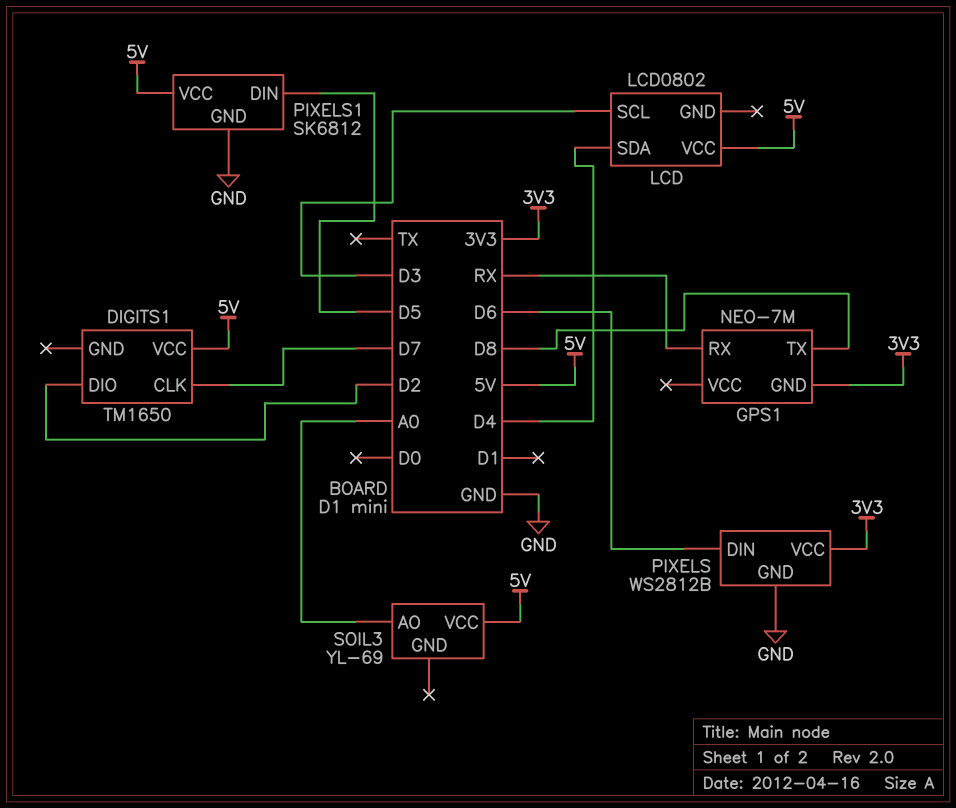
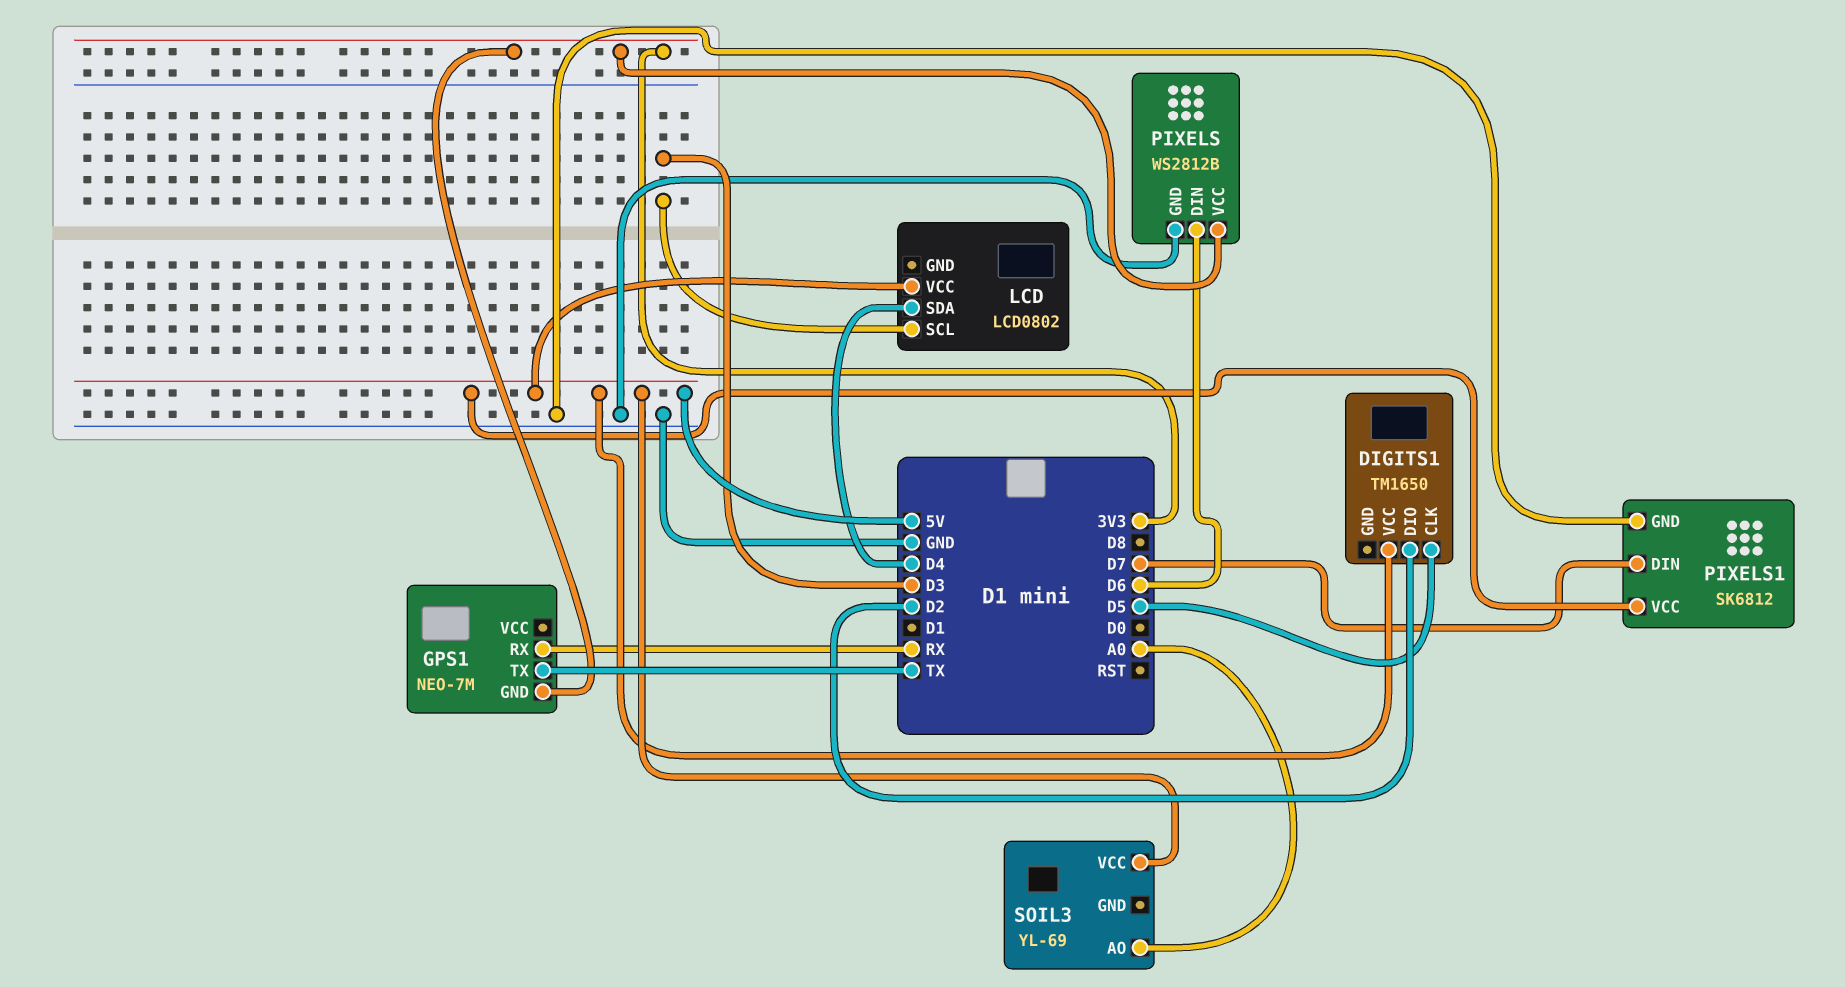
DIGITS1 pin CLK: D7 -> D5
GPS1 pin TX: D8 -> TX
PIXELS1 pin DIN: D5 -> D7

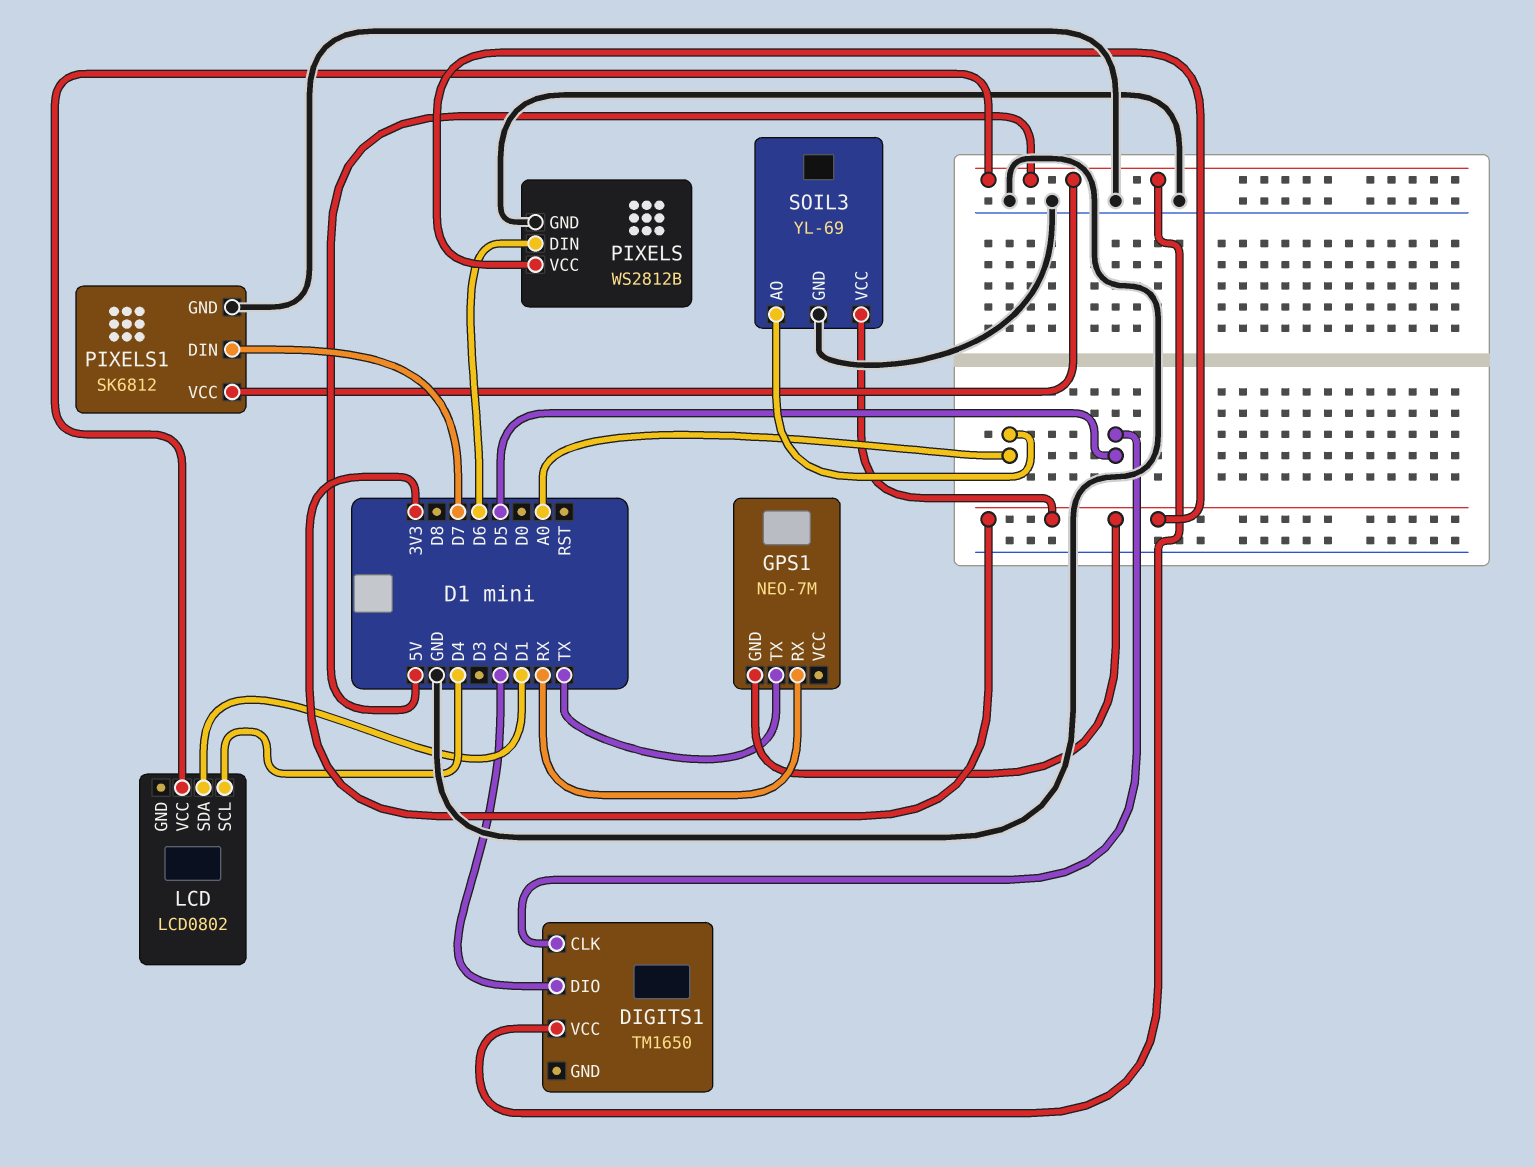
LCD pin SCL: D3 -> D4
LCD pin SDA: D4 -> D1
SOIL3 pin GND: none -> GND
SOIL3 pin VCC: 5V -> 3V3

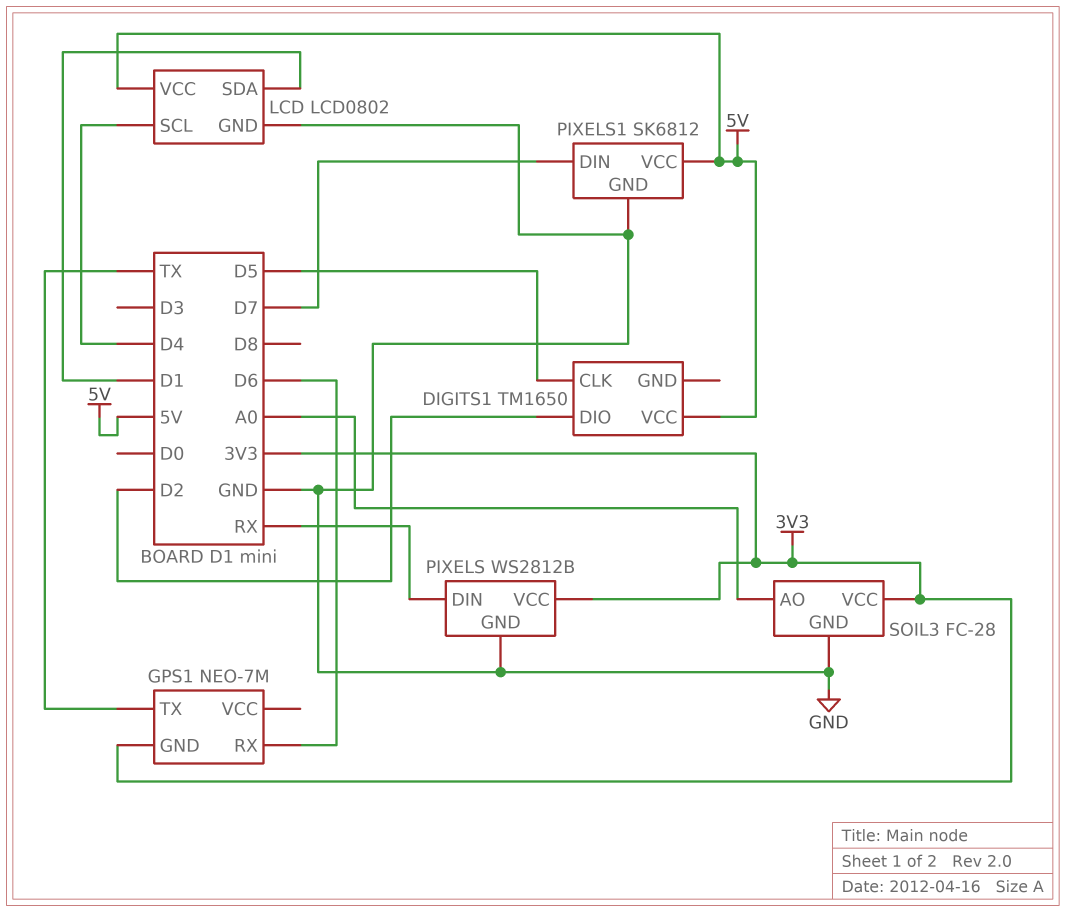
GPS1 pin RX: RX -> D6
LCD pin GND: none -> GND
PIXELS pin DIN: D6 -> RX
SOIL3: YL-69 -> FC-28

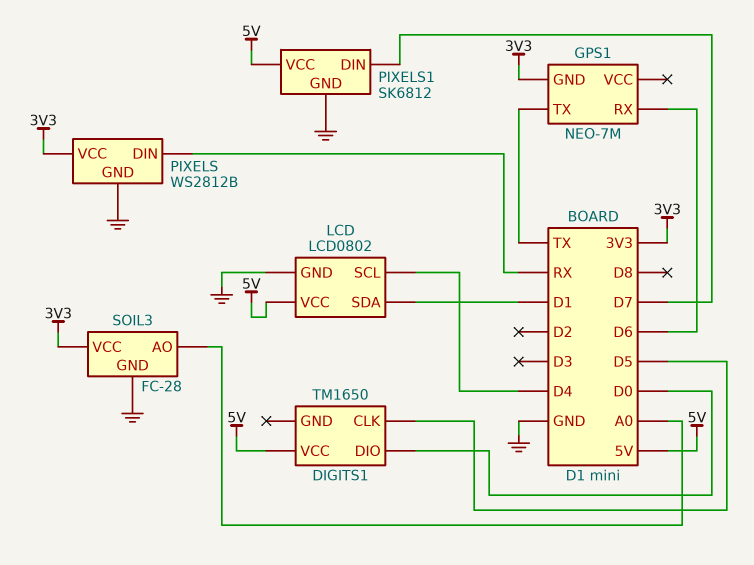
DIGITS1 pin DIO: D2 -> D0

